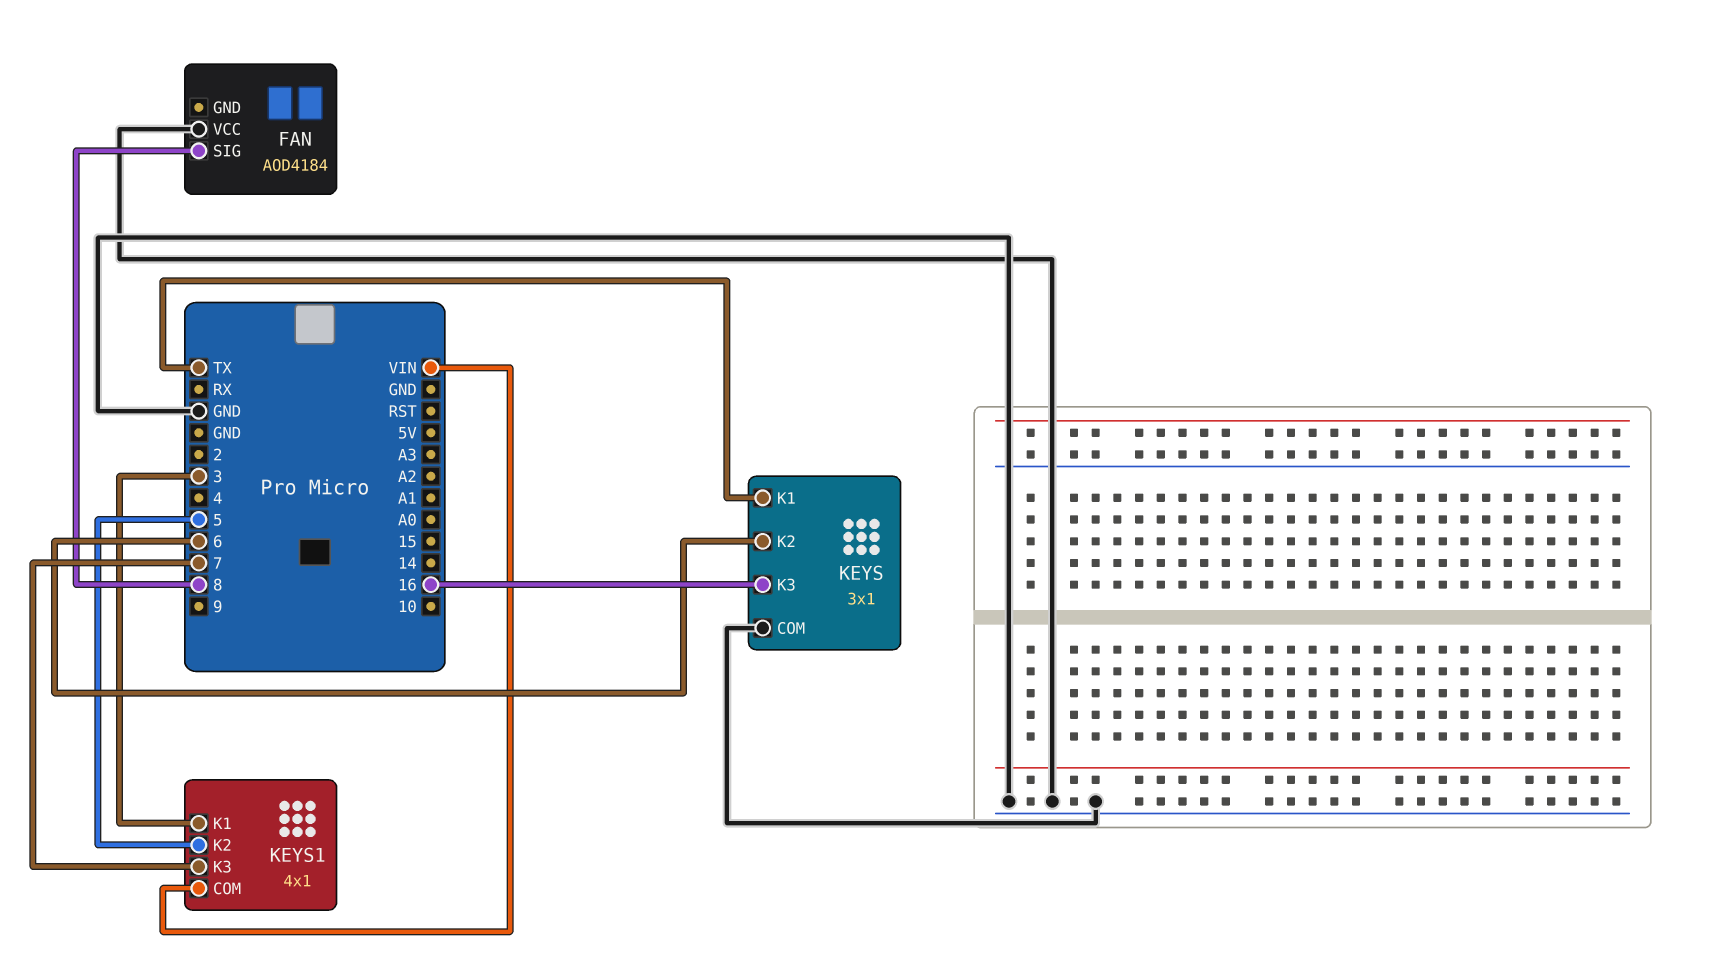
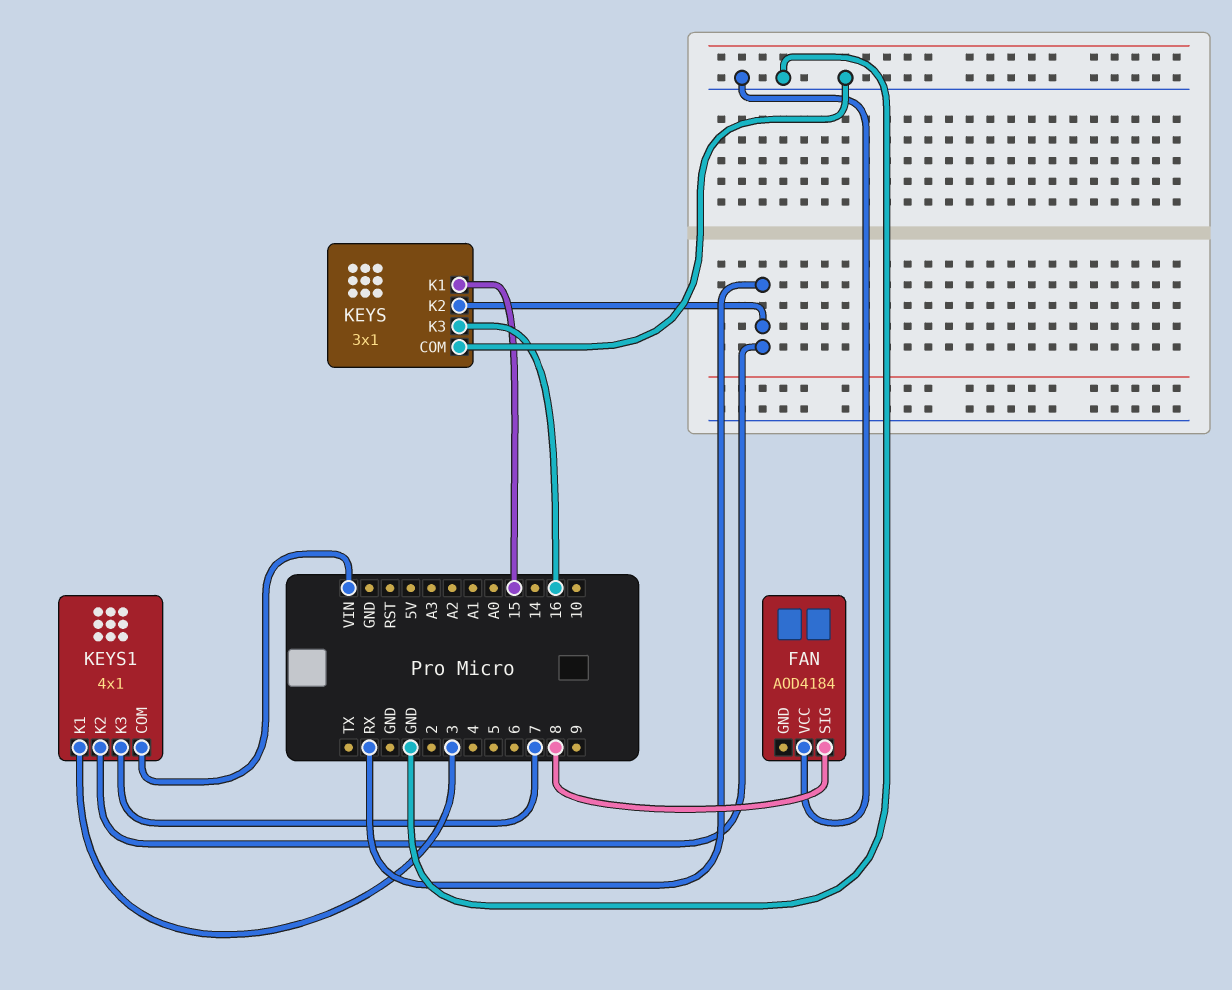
KEYS pin K1: TX -> 15
KEYS pin K2: 6 -> RX
KEYS1 pin K2: 5 -> RX

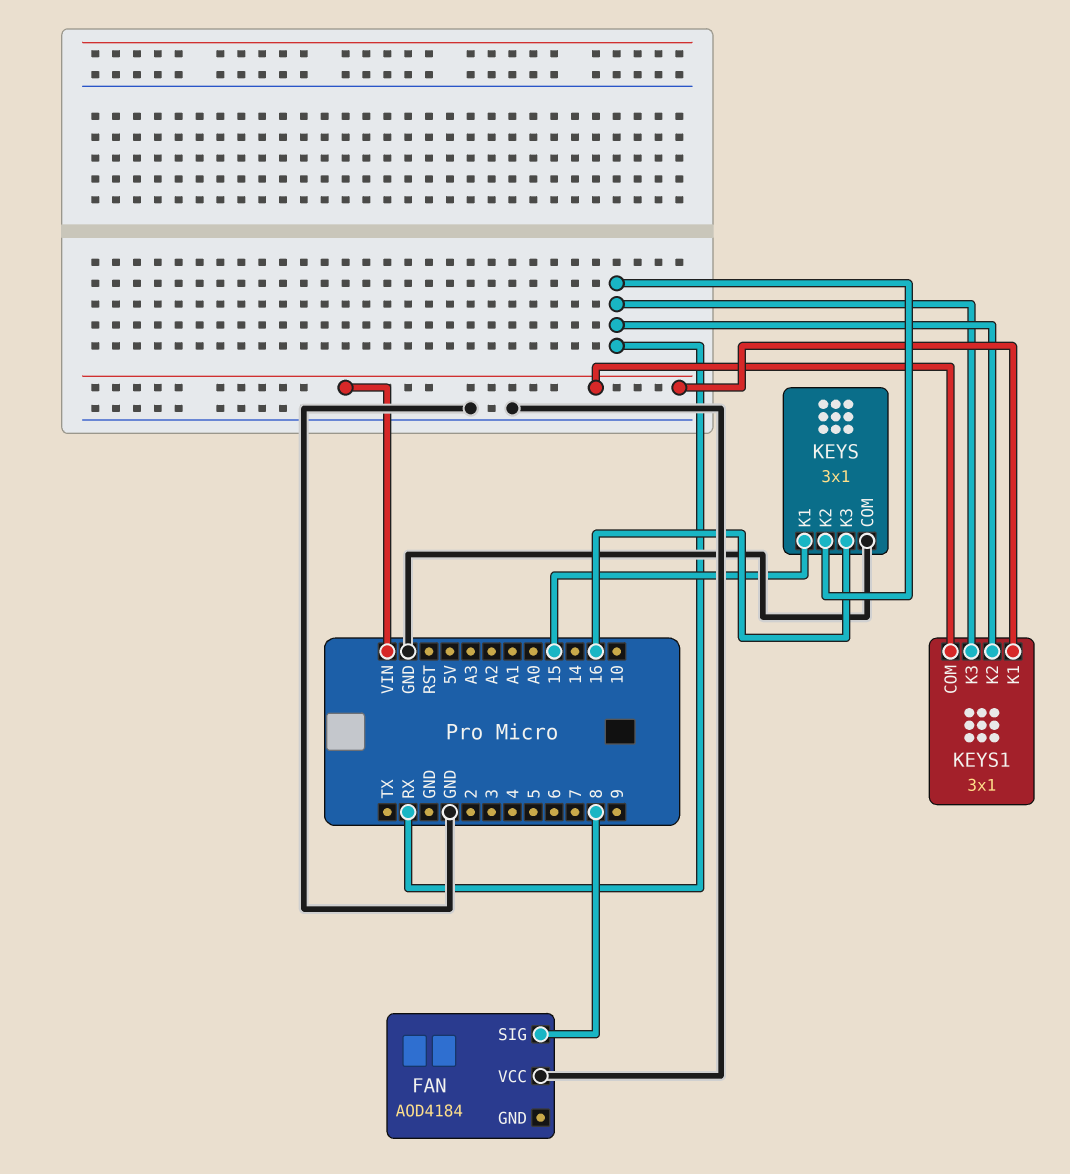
KEYS1: 4x1 -> 3x1
KEYS1 pin K1: 3 -> VIN
KEYS1 pin K3: 7 -> RX

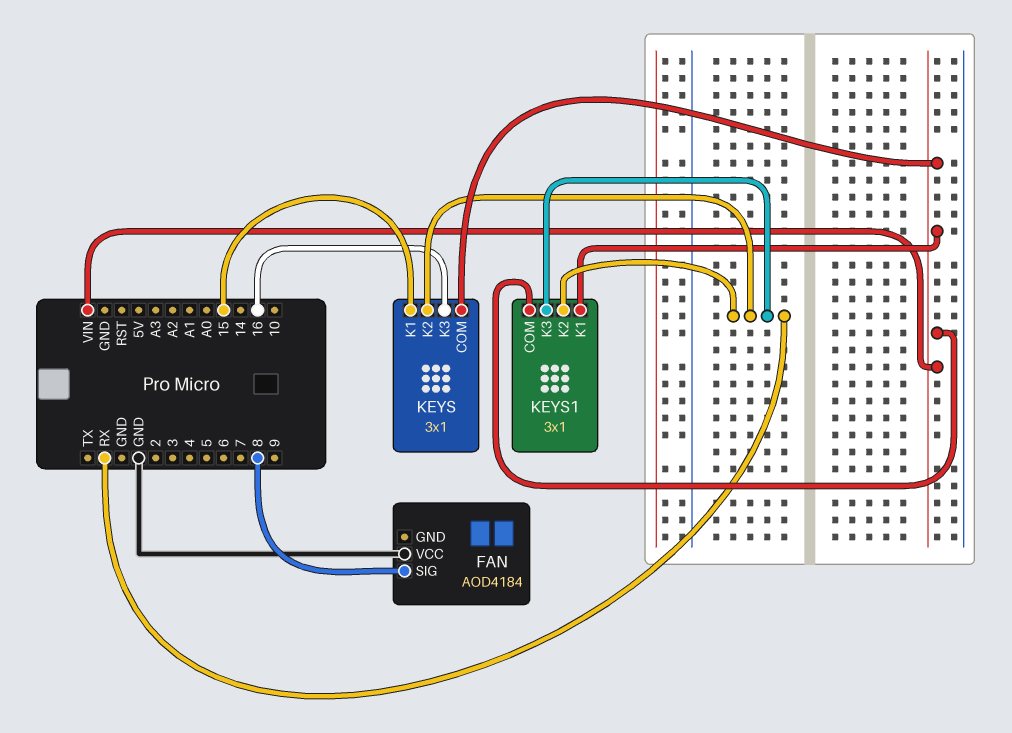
KEYS pin COM: GND -> VIN

